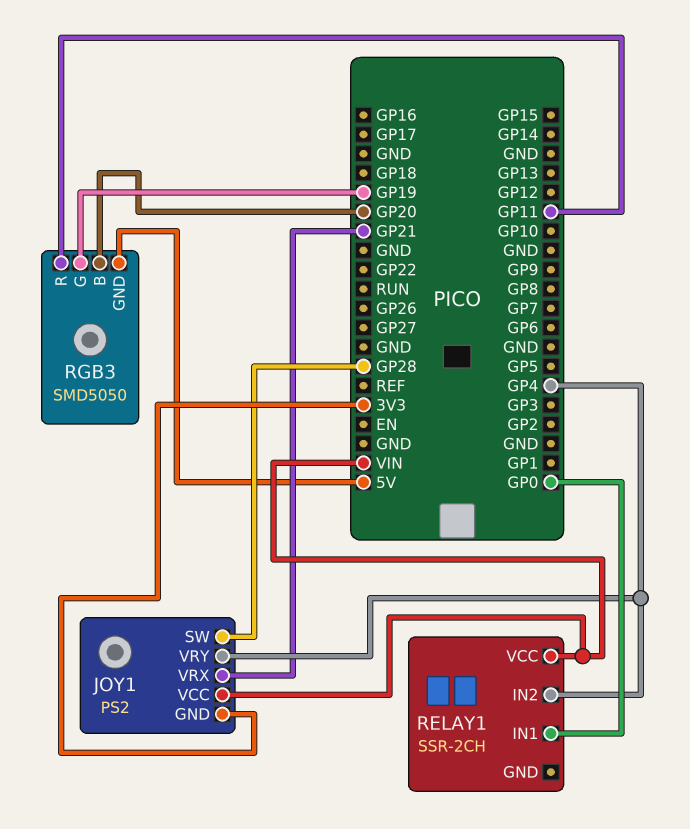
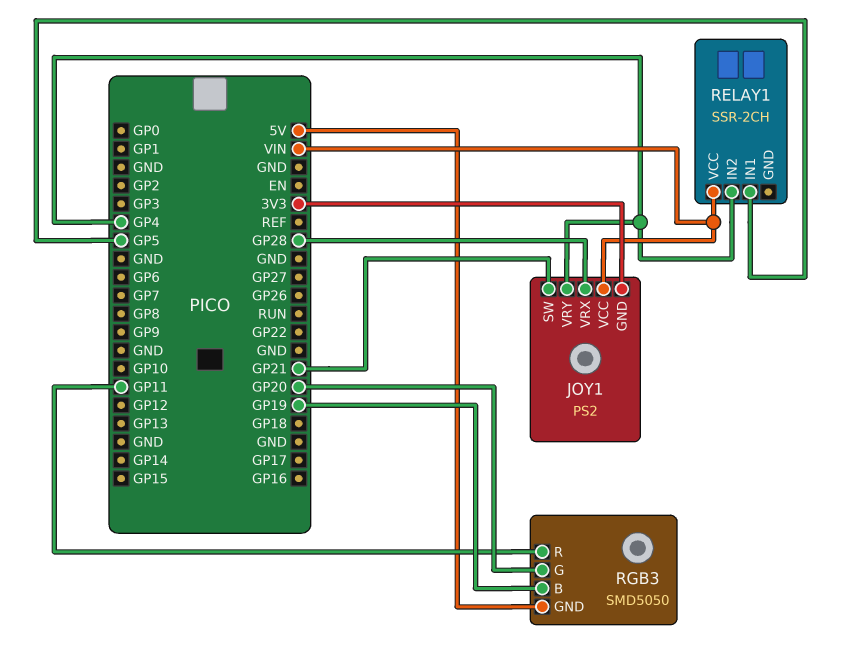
JOY1 pin SW: GP28 -> GP21
JOY1 pin VRX: GP21 -> GP28
RELAY1 pin IN1: GP0 -> GP5
RGB3 pin B: GP20 -> GP19
RGB3 pin G: GP19 -> GP20

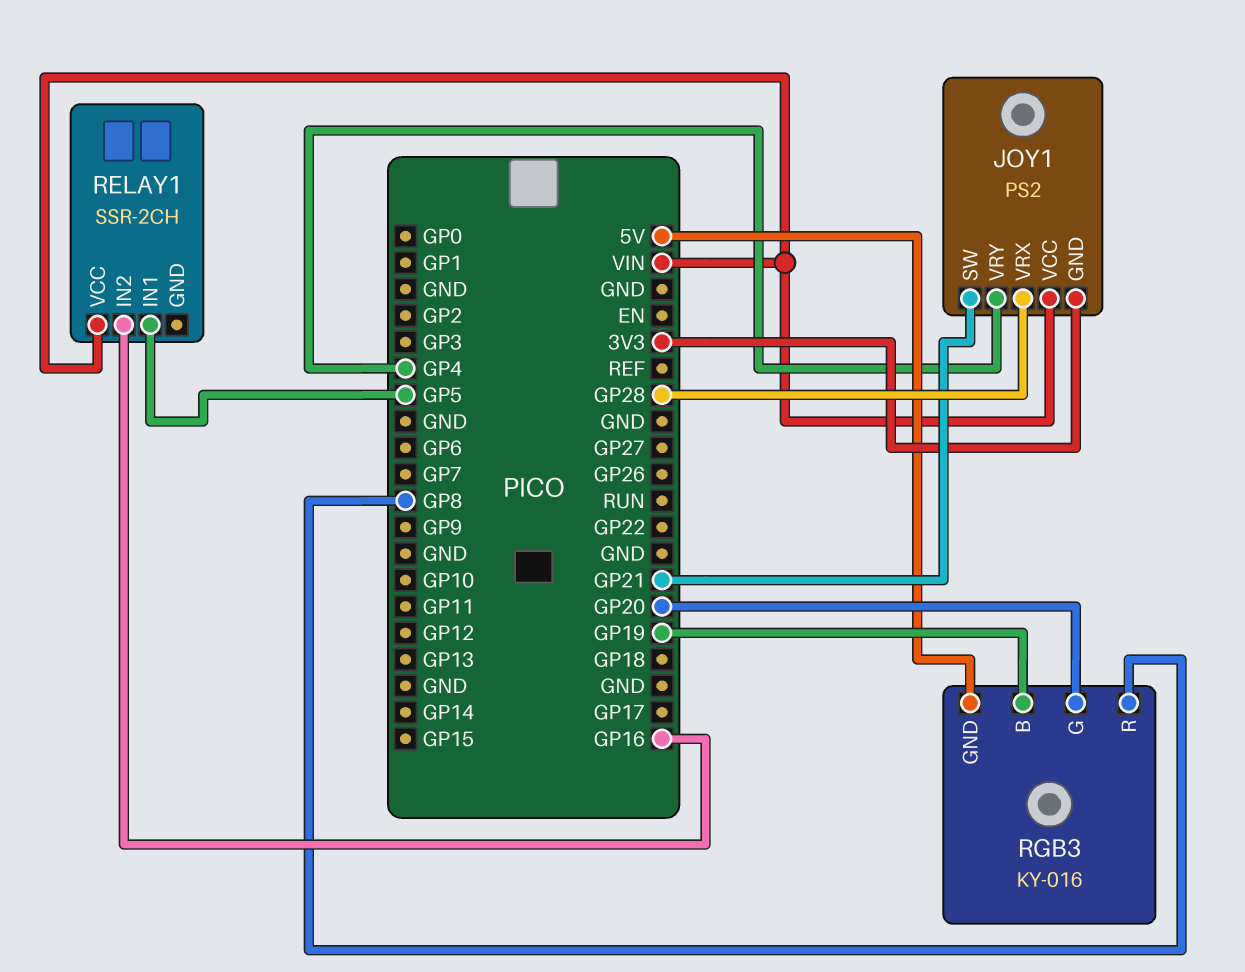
RELAY1 pin IN2: GP4 -> GP16
RGB3: SMD5050 -> KY-016
RGB3 pin R: GP11 -> GP8

